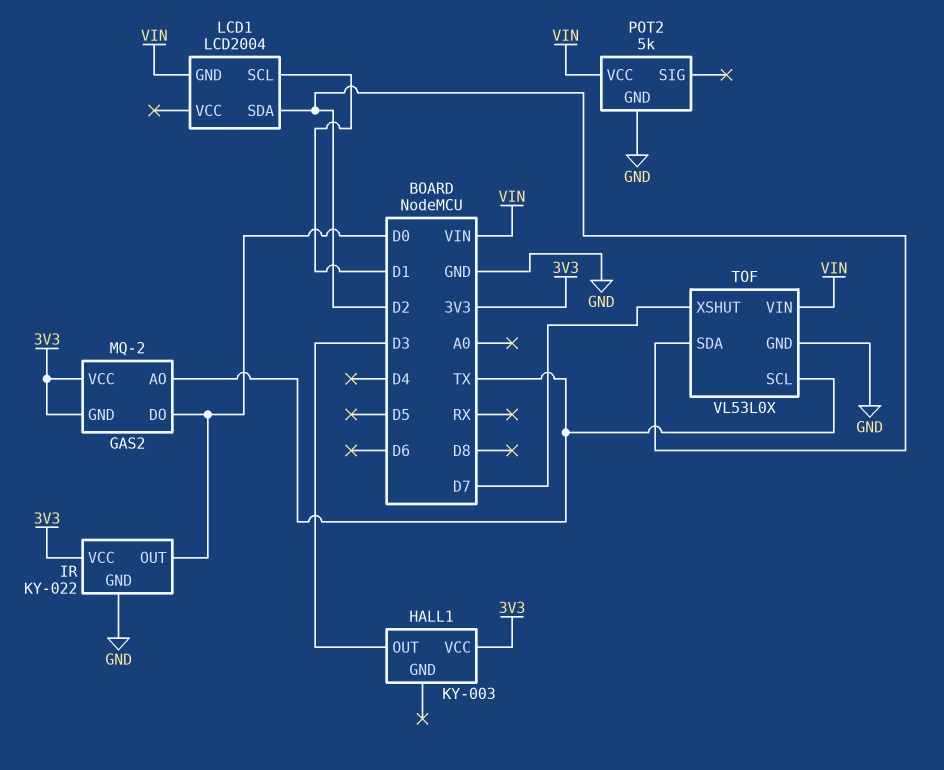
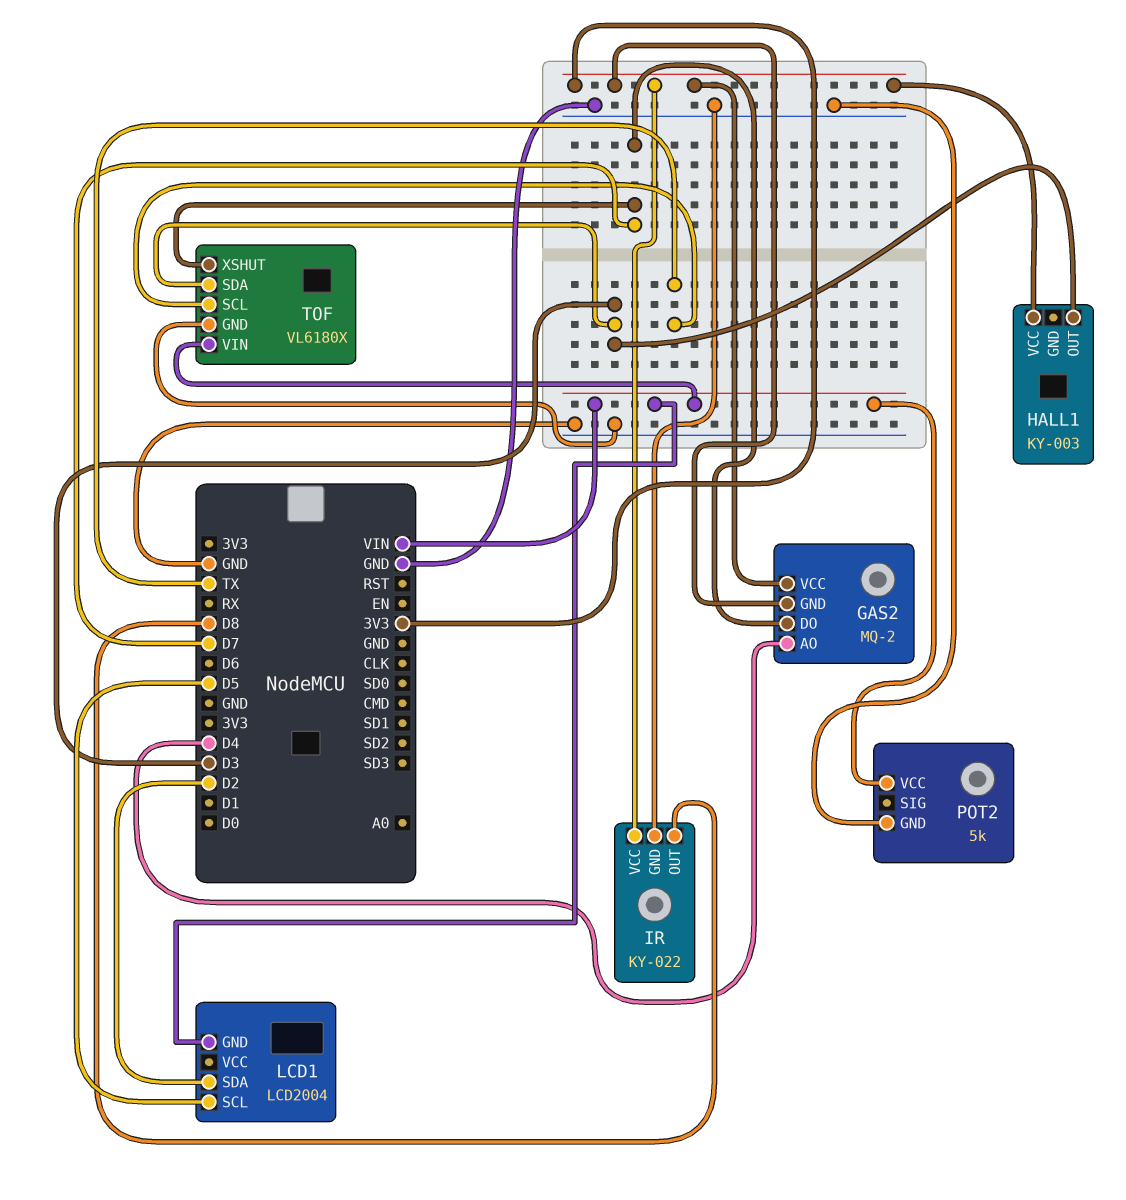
GAS2 pin AO: TX -> D4
GAS2 pin DO: D0 -> D7
IR pin OUT: D0 -> D8
LCD1 pin SCL: D1 -> D5
TOF: VL53L0X -> VL6180X
TOF pin SDA: D2 -> D3

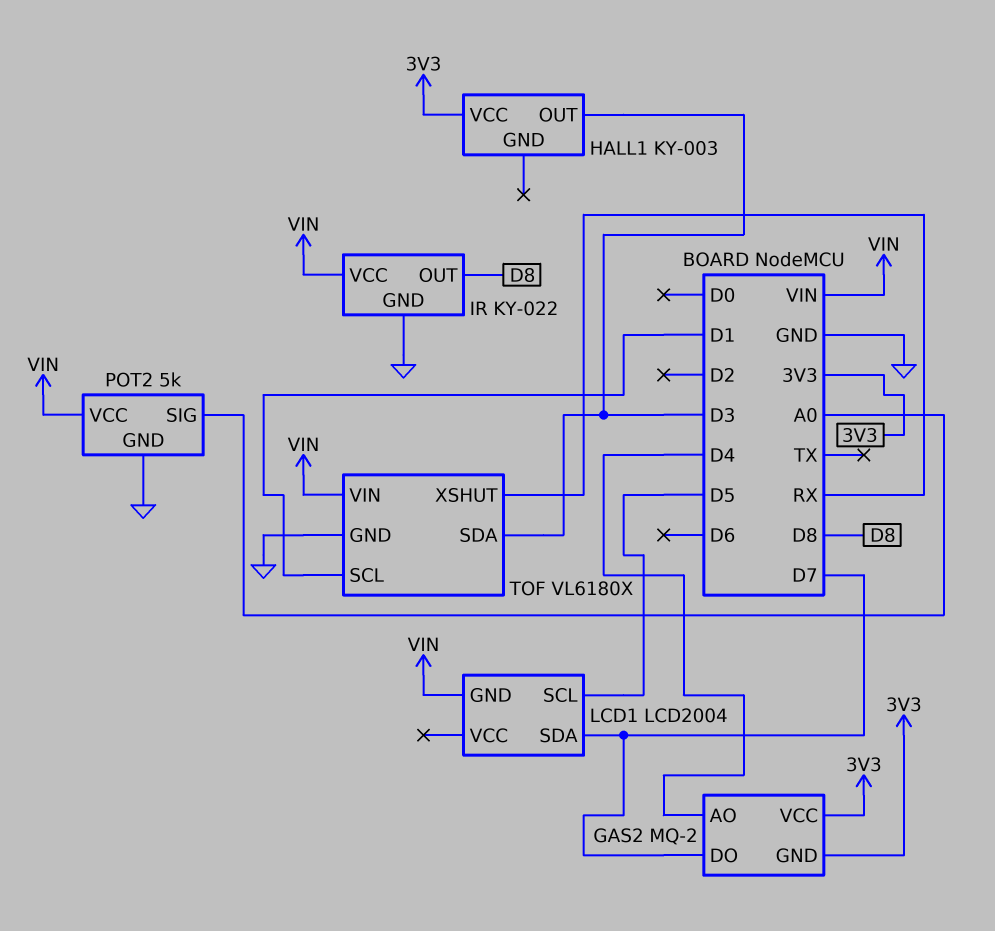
IR pin VCC: 3V3 -> VIN
LCD1 pin SDA: D2 -> D7
POT2 pin SIG: none -> A0
TOF pin SCL: TX -> D1
TOF pin XSHUT: D7 -> RX

